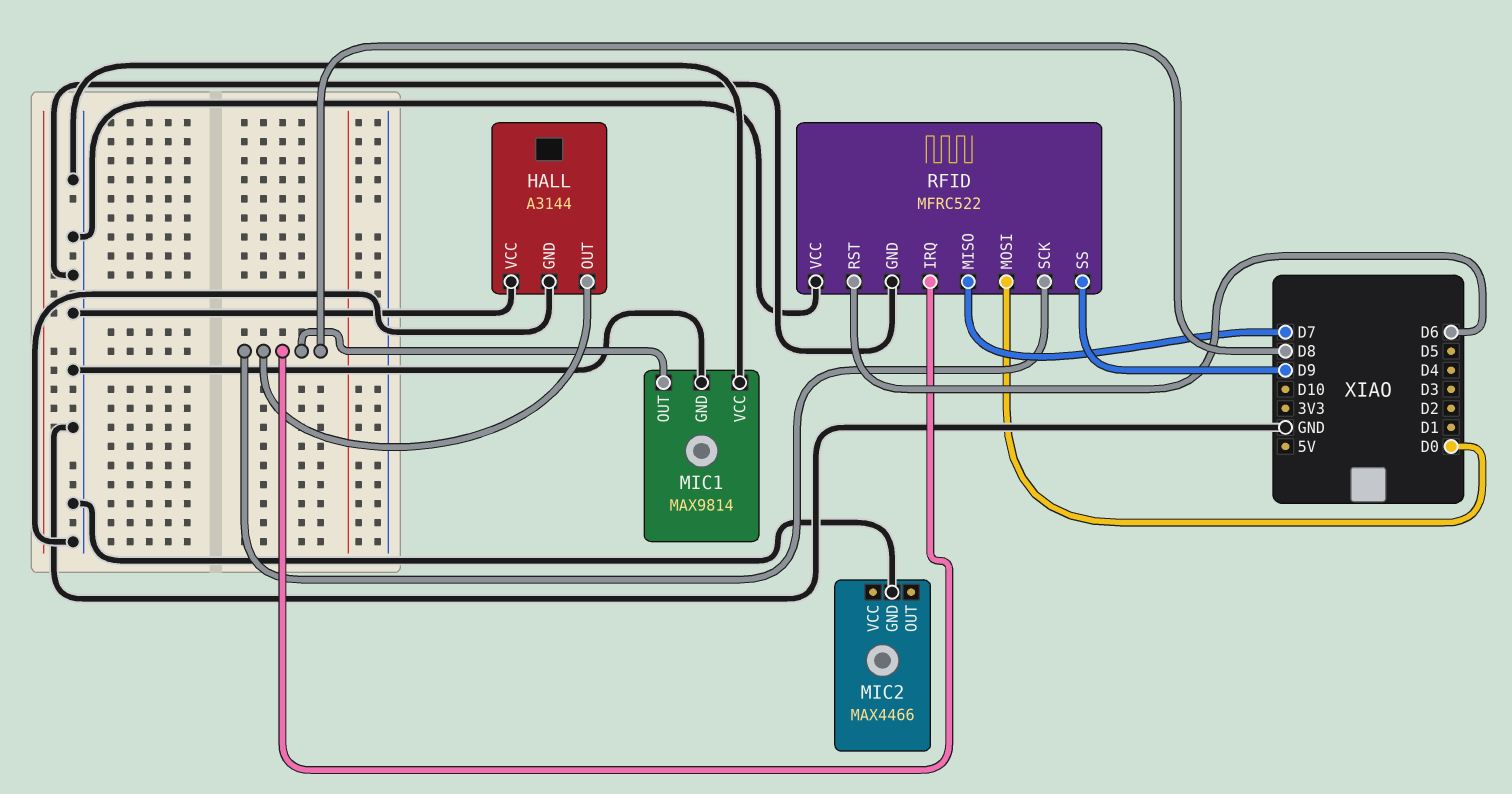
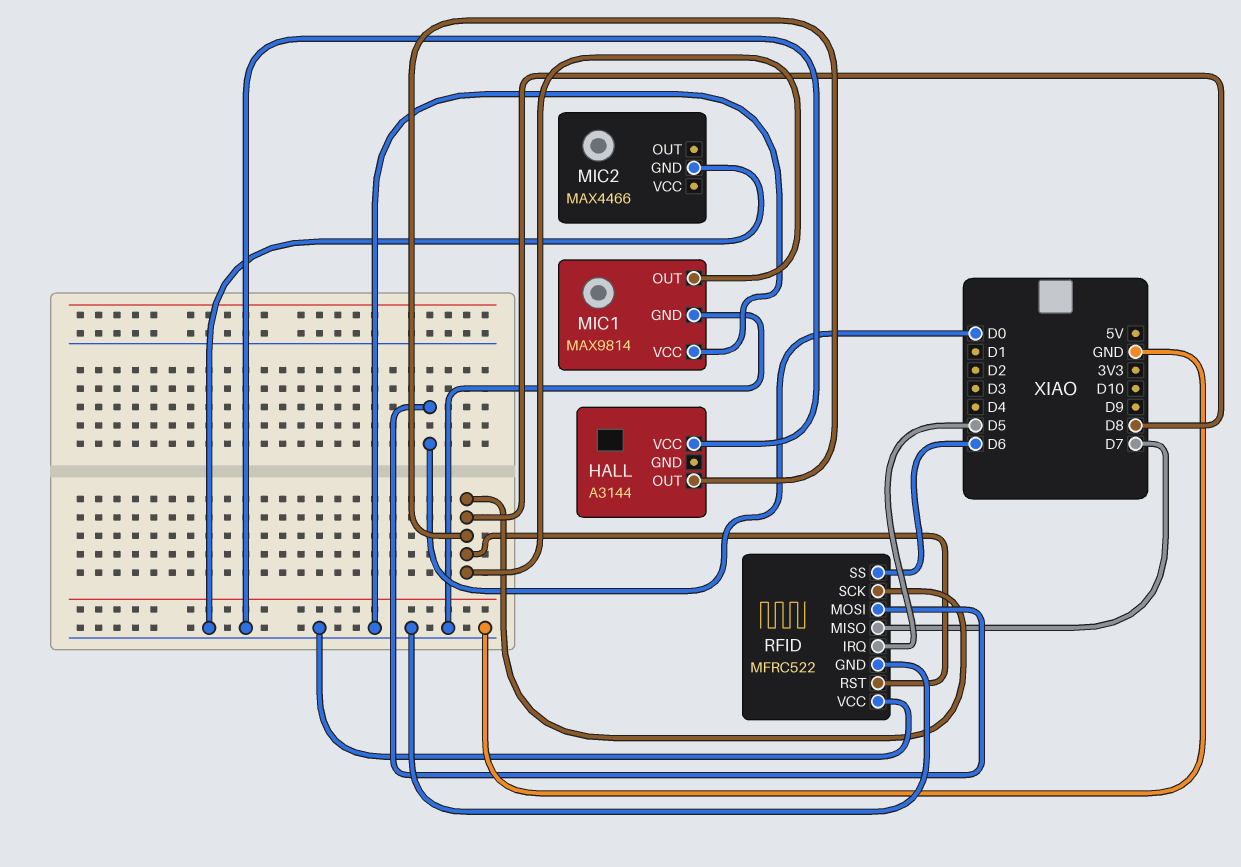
HALL pin GND: GND -> none
RFID pin IRQ: D8 -> D5
RFID pin RST: D6 -> D8
RFID pin SS: D9 -> D6

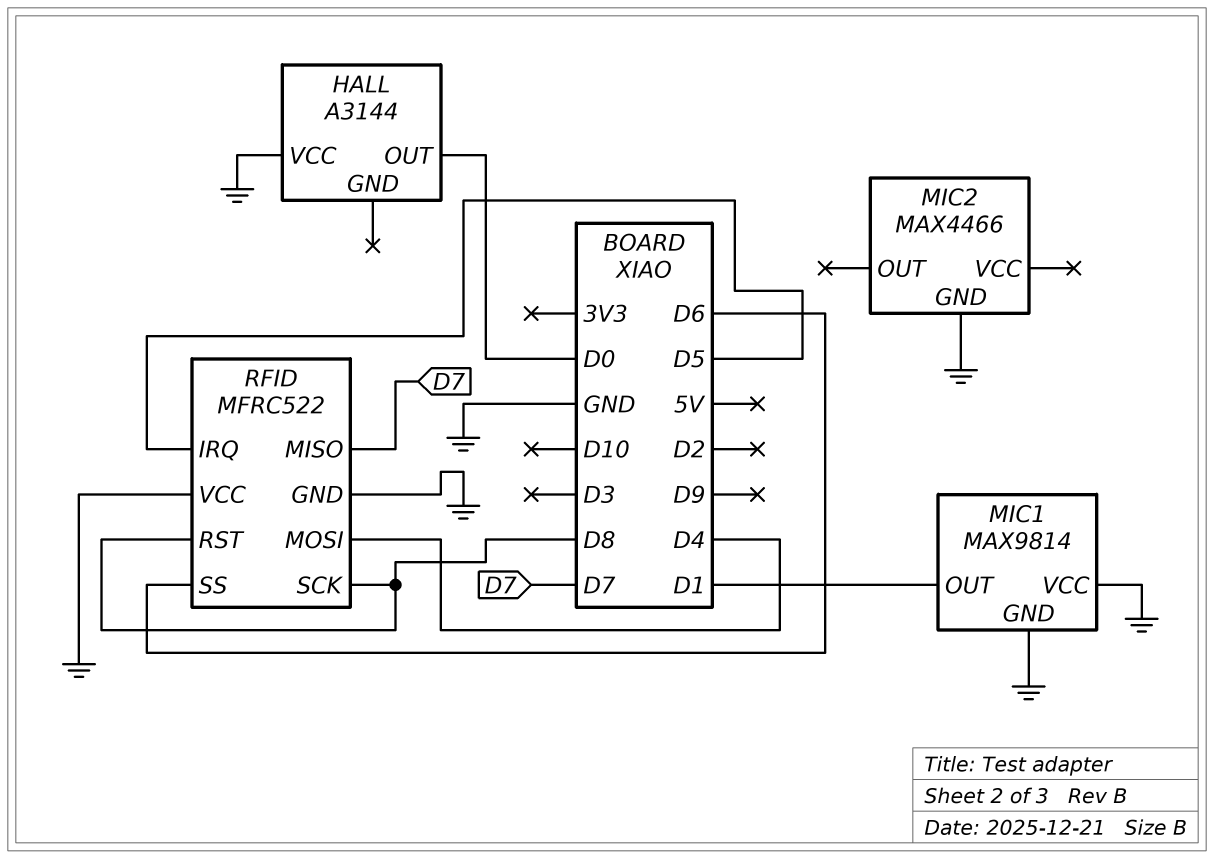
HALL pin OUT: D8 -> D0
MIC1 pin OUT: D8 -> D1
RFID pin MOSI: D0 -> D4

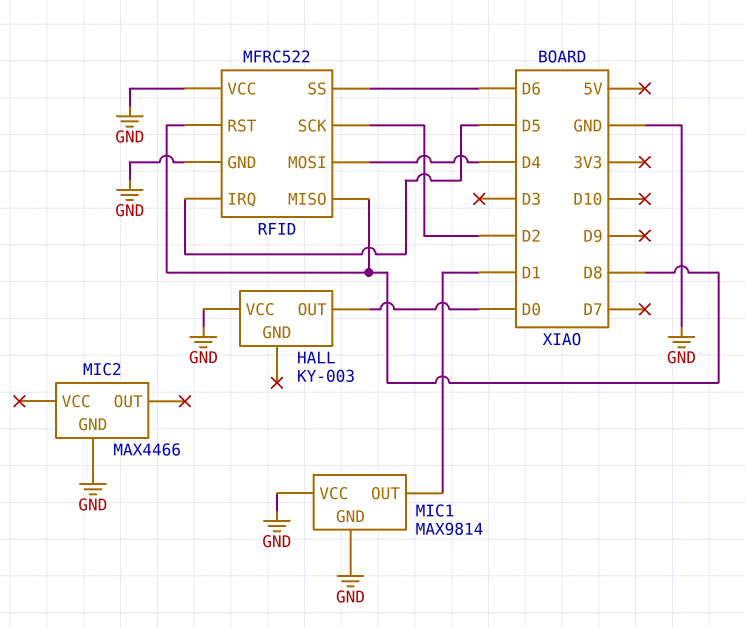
HALL: A3144 -> KY-003
RFID pin MISO: D7 -> D8
RFID pin SCK: D8 -> D2

